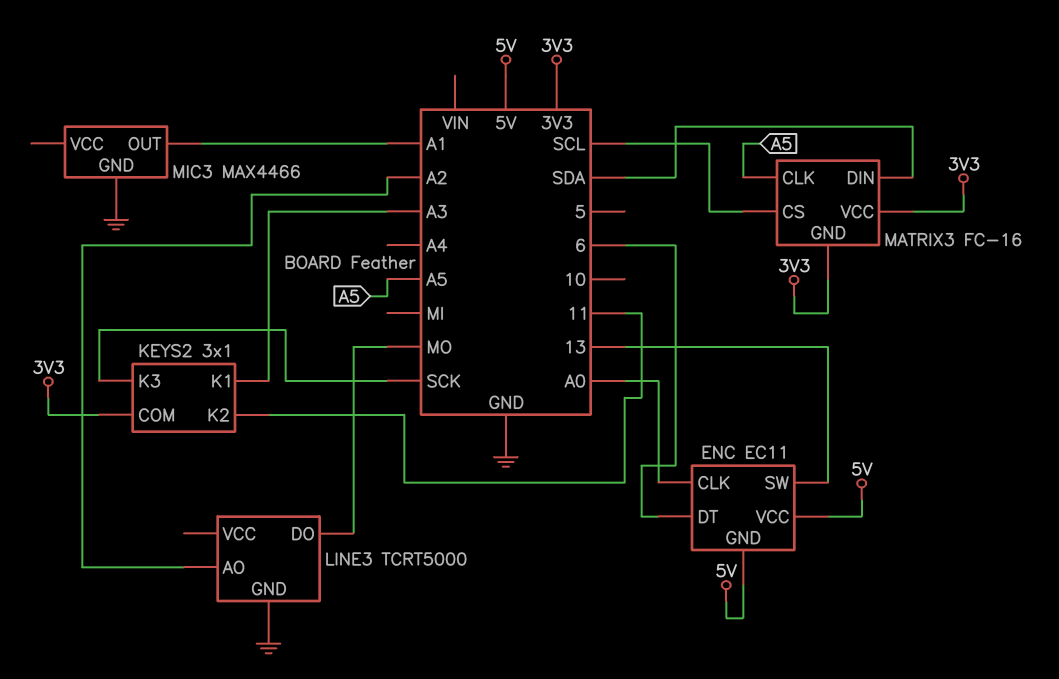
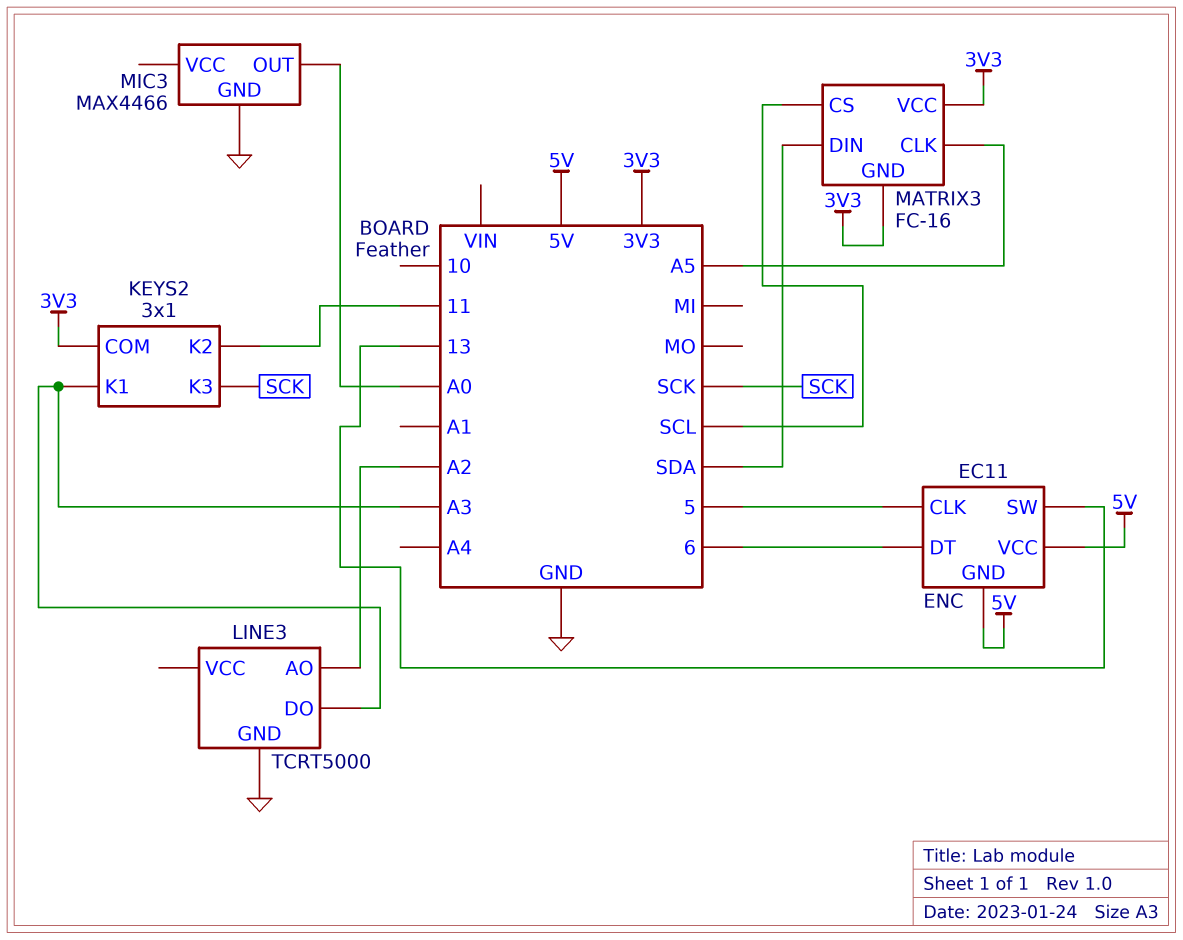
ENC pin CLK: A0 -> 5
LINE3 pin DO: MO -> A3
MIC3 pin OUT: A1 -> A0

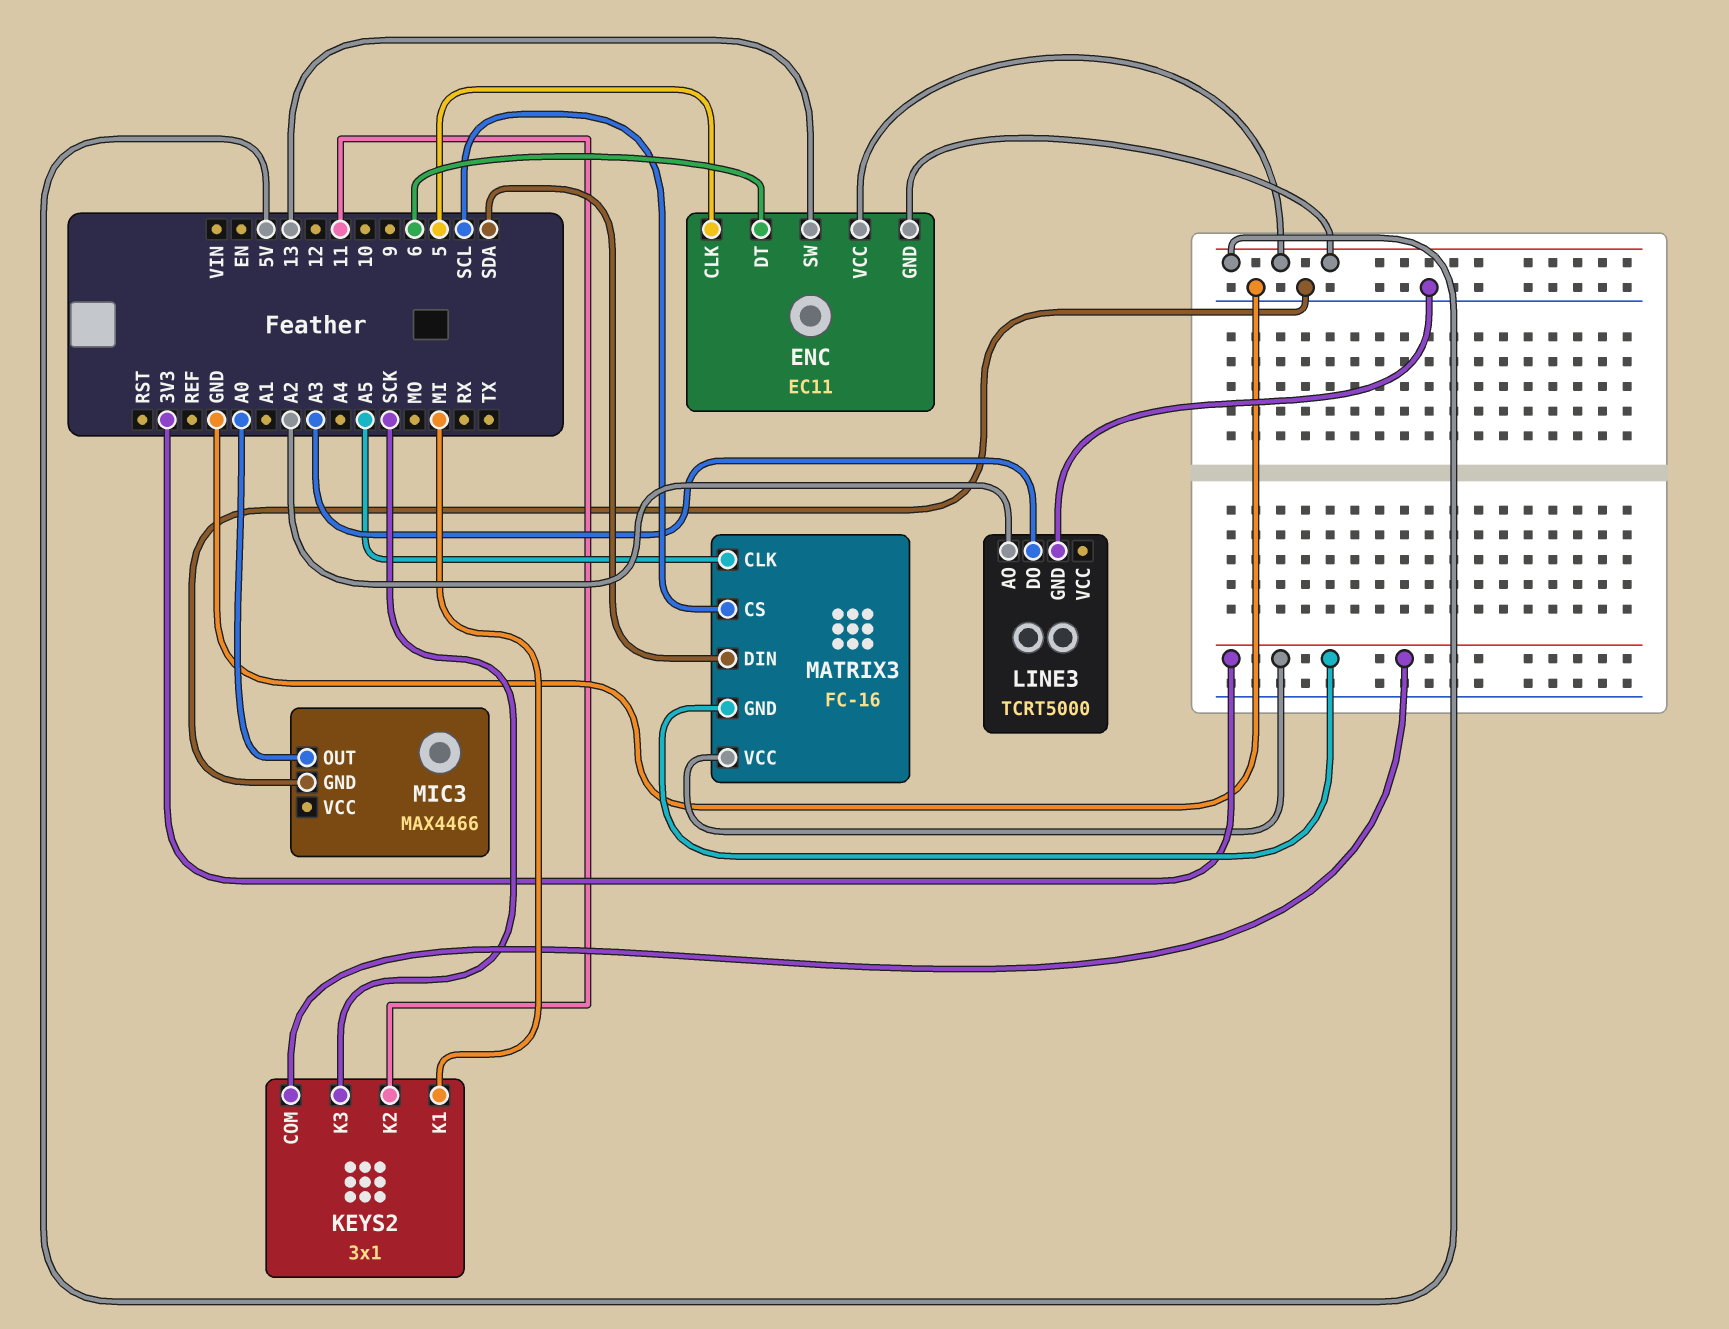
KEYS2 pin K1: A3 -> MI

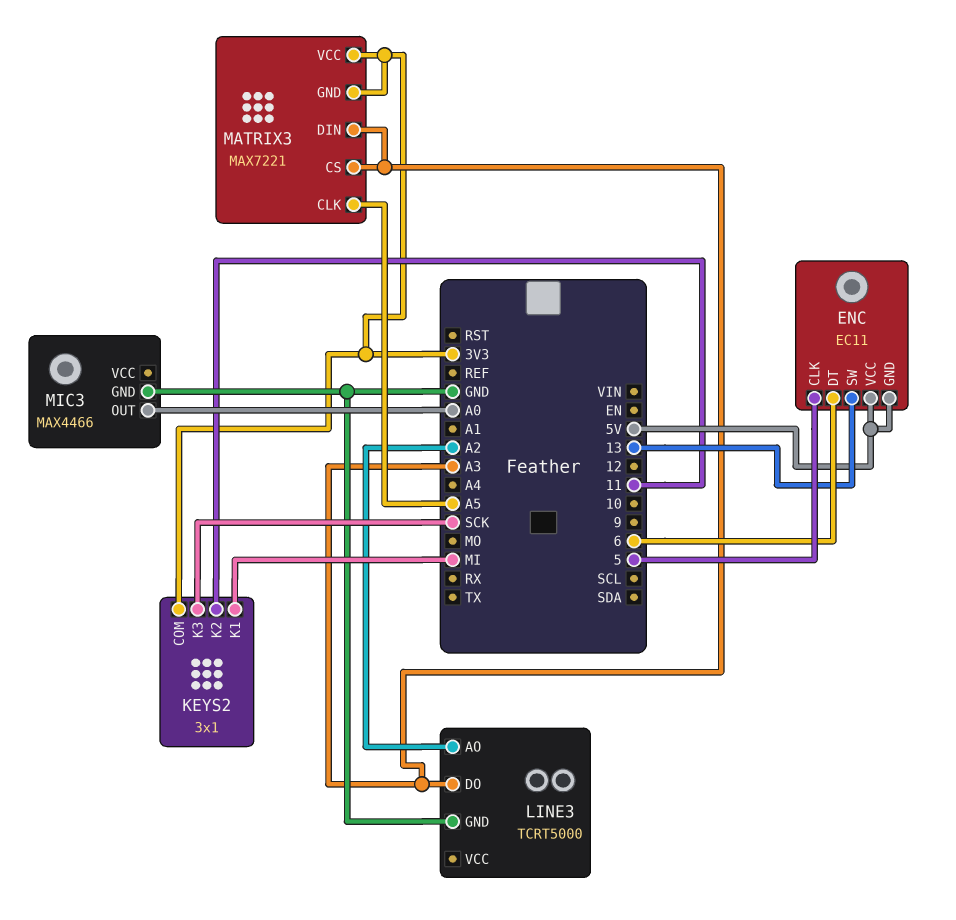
MATRIX3: FC-16 -> MAX7221
MATRIX3 pin CS: SCL -> A3
MATRIX3 pin DIN: SDA -> A3

